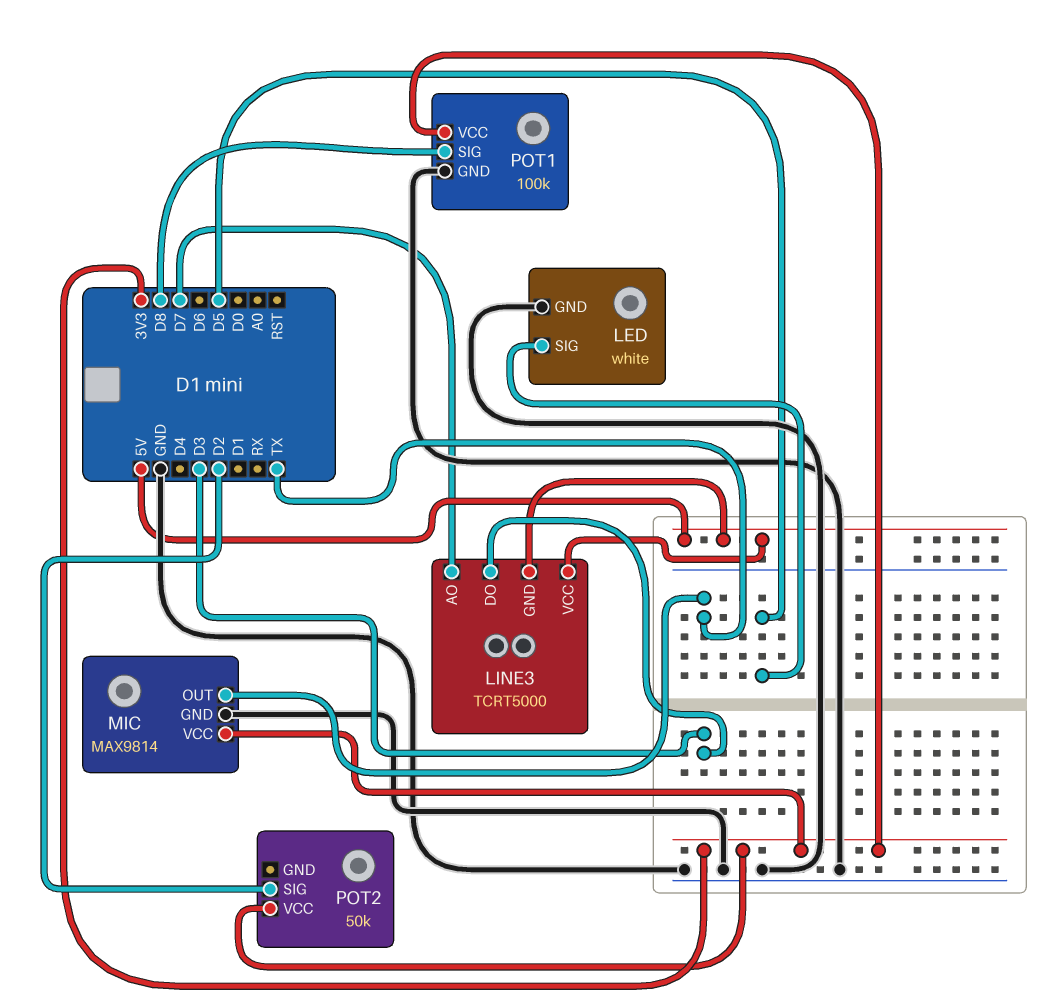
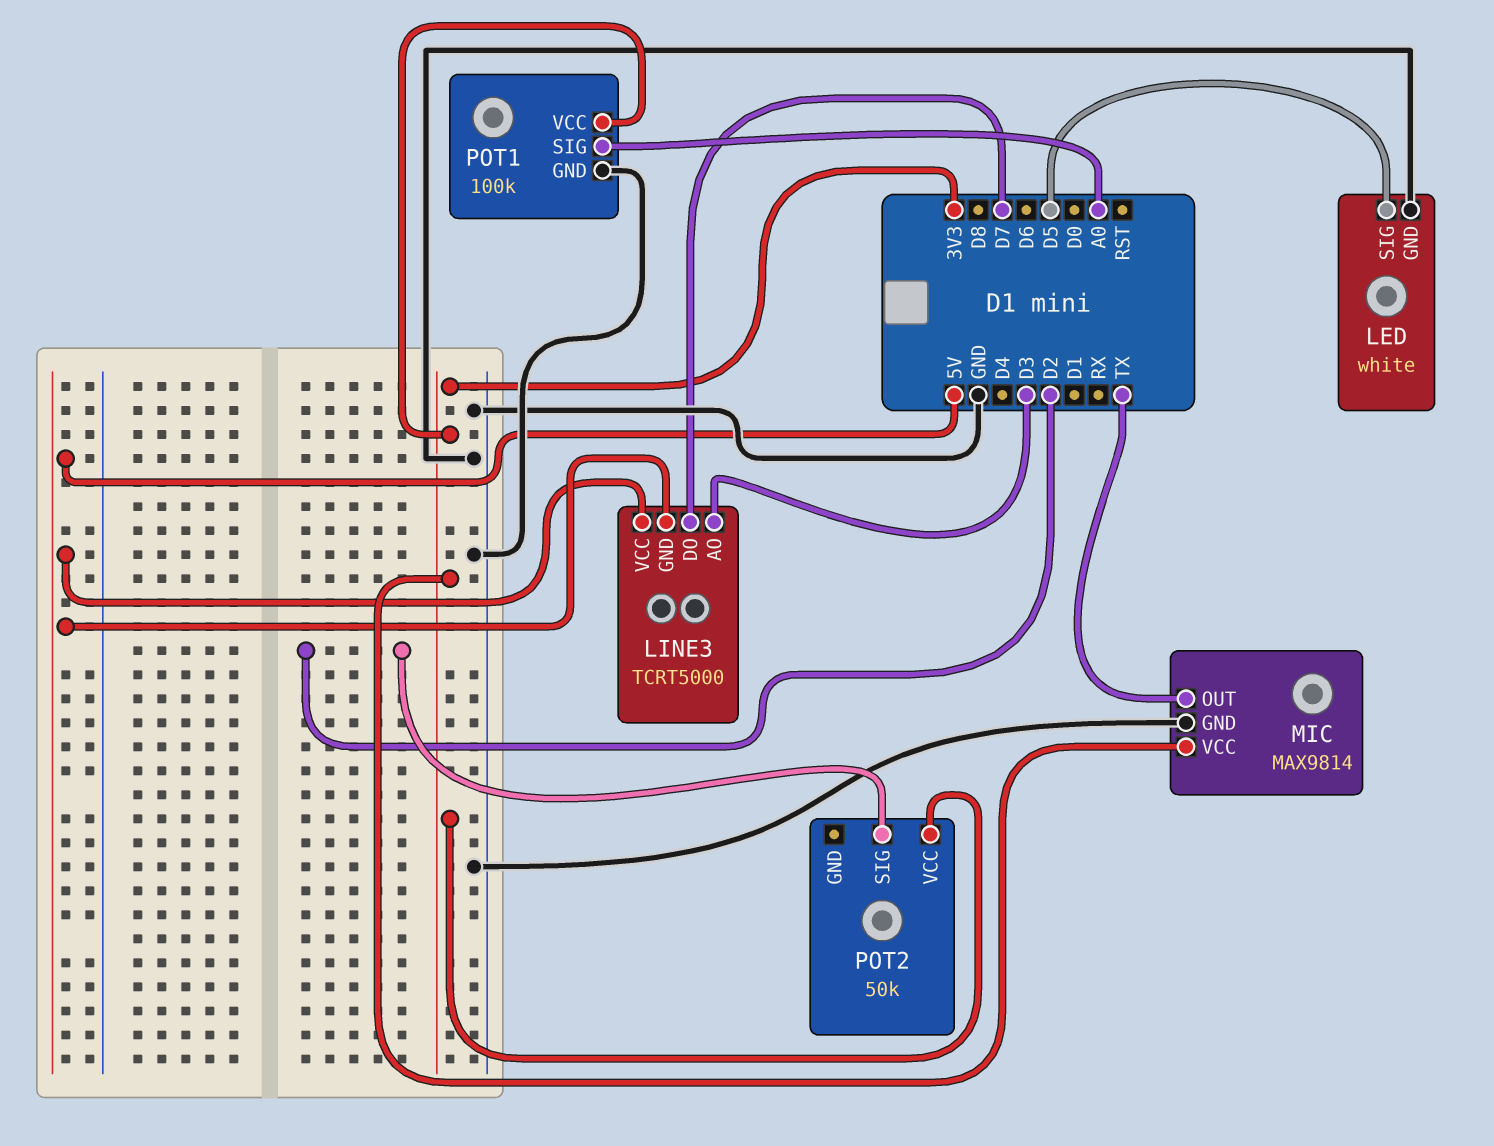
LINE3 pin AO: D7 -> D3
LINE3 pin DO: D3 -> D7
POT1 pin SIG: D8 -> A0

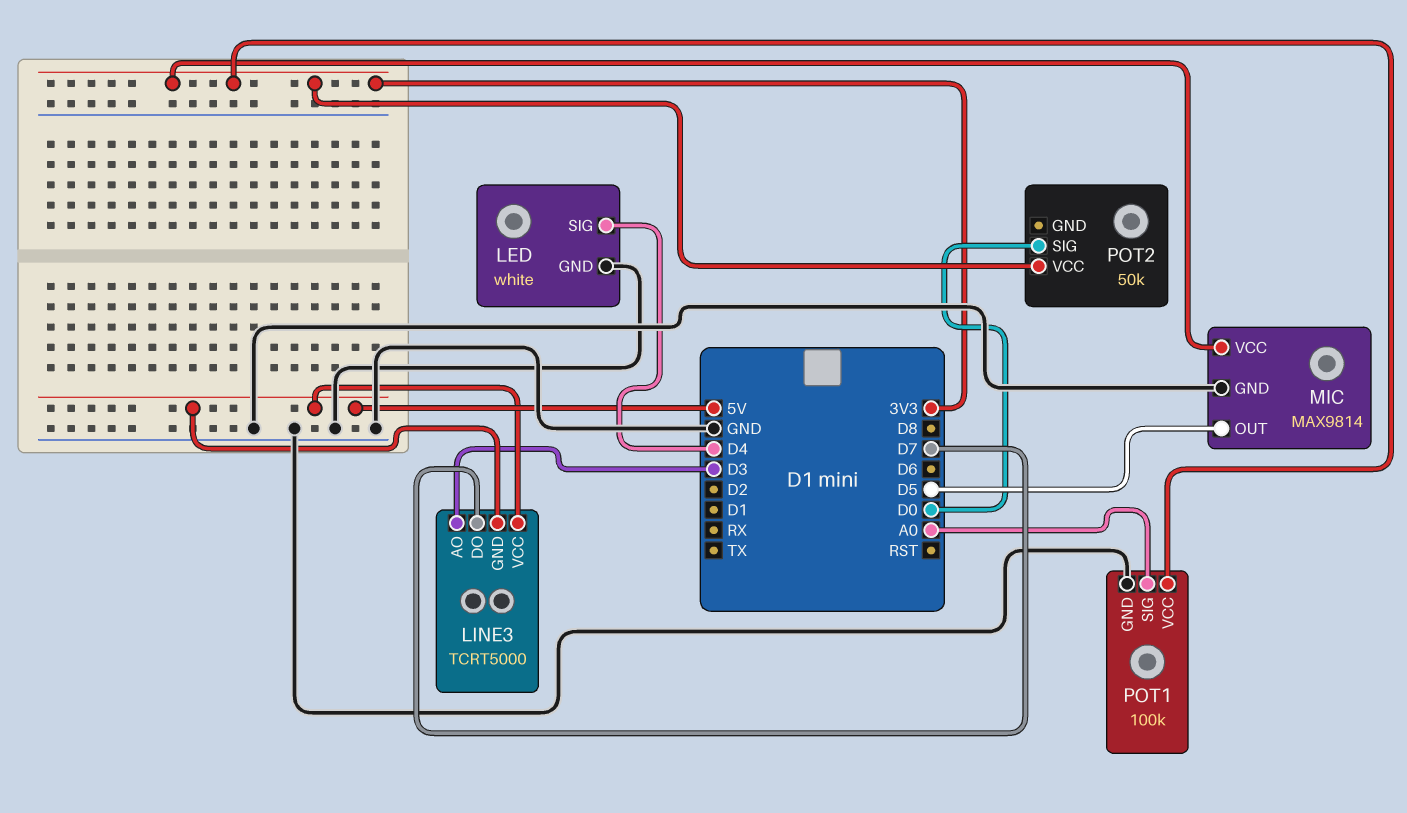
LED pin SIG: D5 -> D4
MIC pin OUT: TX -> D5
POT2 pin SIG: D2 -> D0

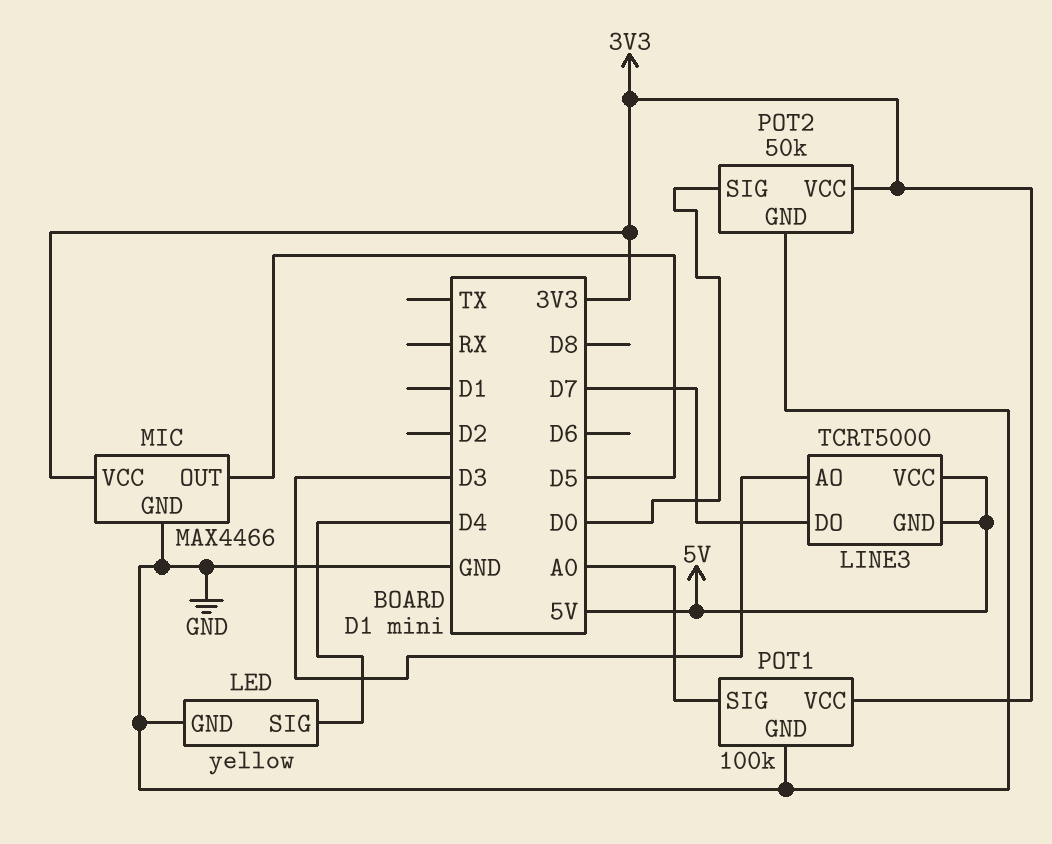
LED: white -> yellow
MIC: MAX9814 -> MAX4466
POT2 pin GND: none -> GND

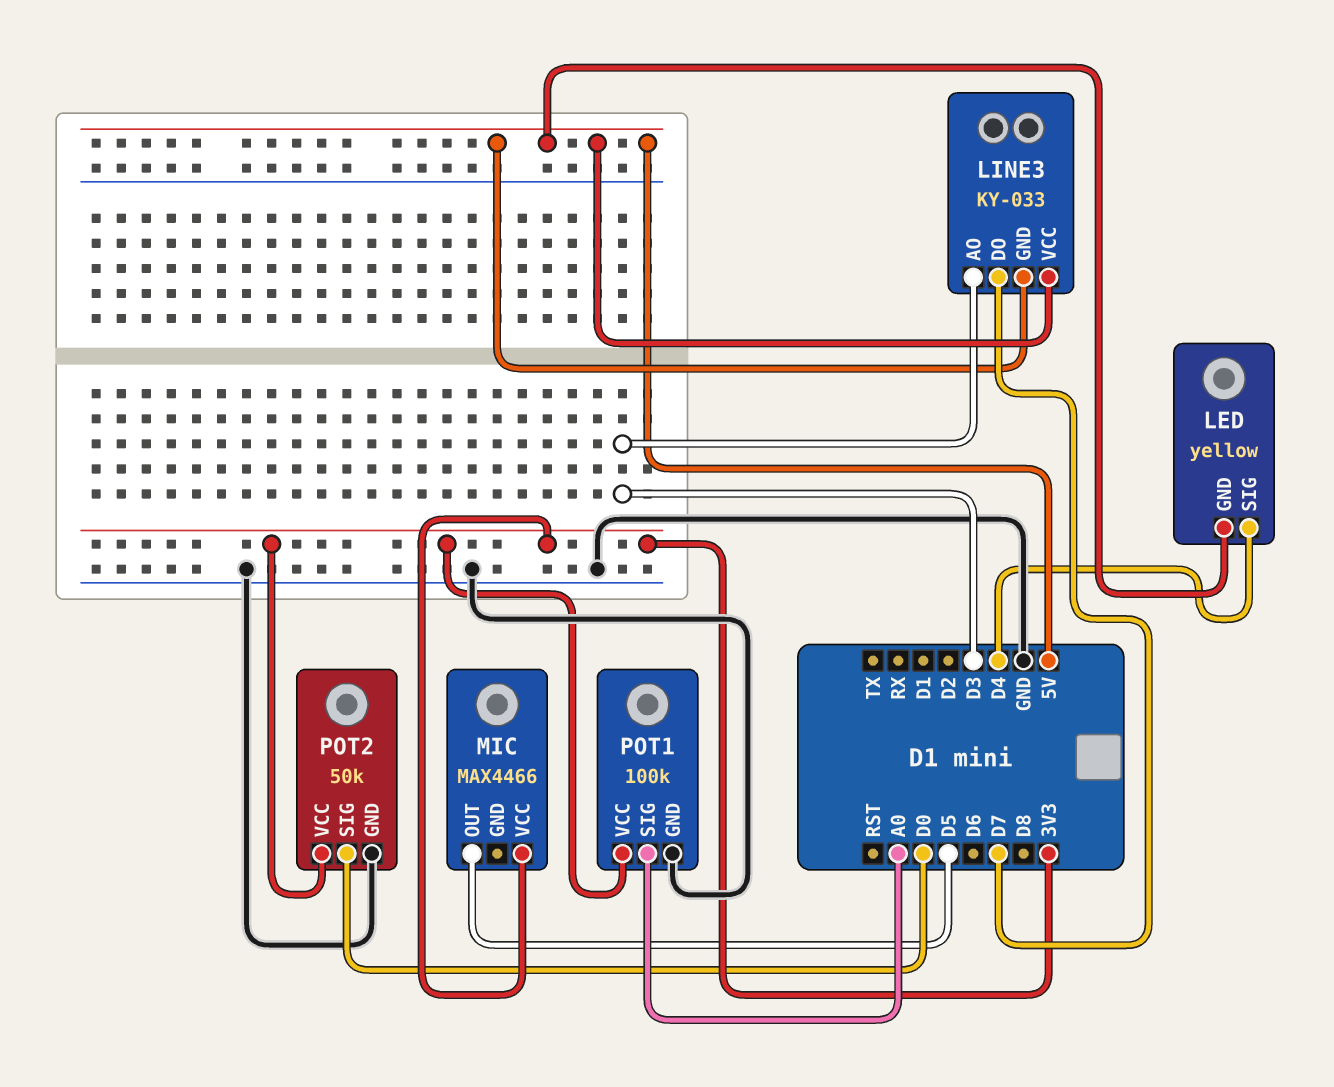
LED pin GND: GND -> 5V
LINE3: TCRT5000 -> KY-033
MIC pin GND: GND -> none

